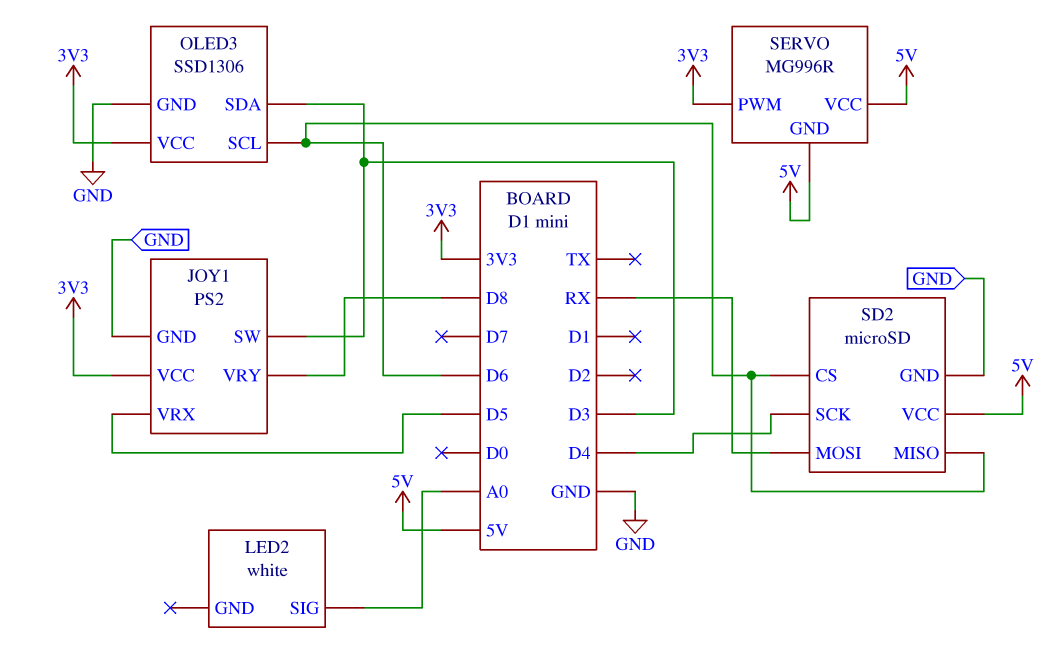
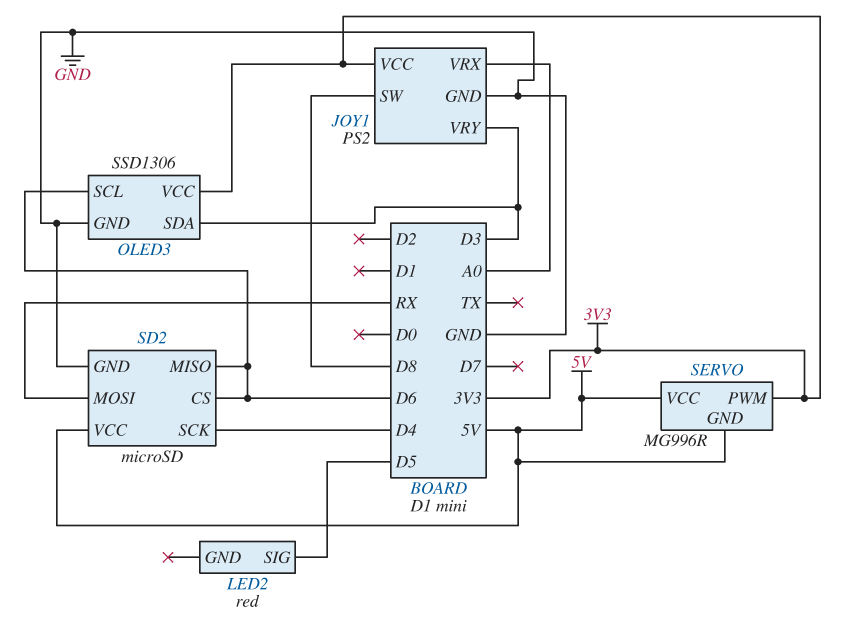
JOY1 pin SW: D3 -> D8
JOY1 pin VRX: D5 -> A0
JOY1 pin VRY: D8 -> D3
LED2: white -> red
LED2 pin SIG: A0 -> D5

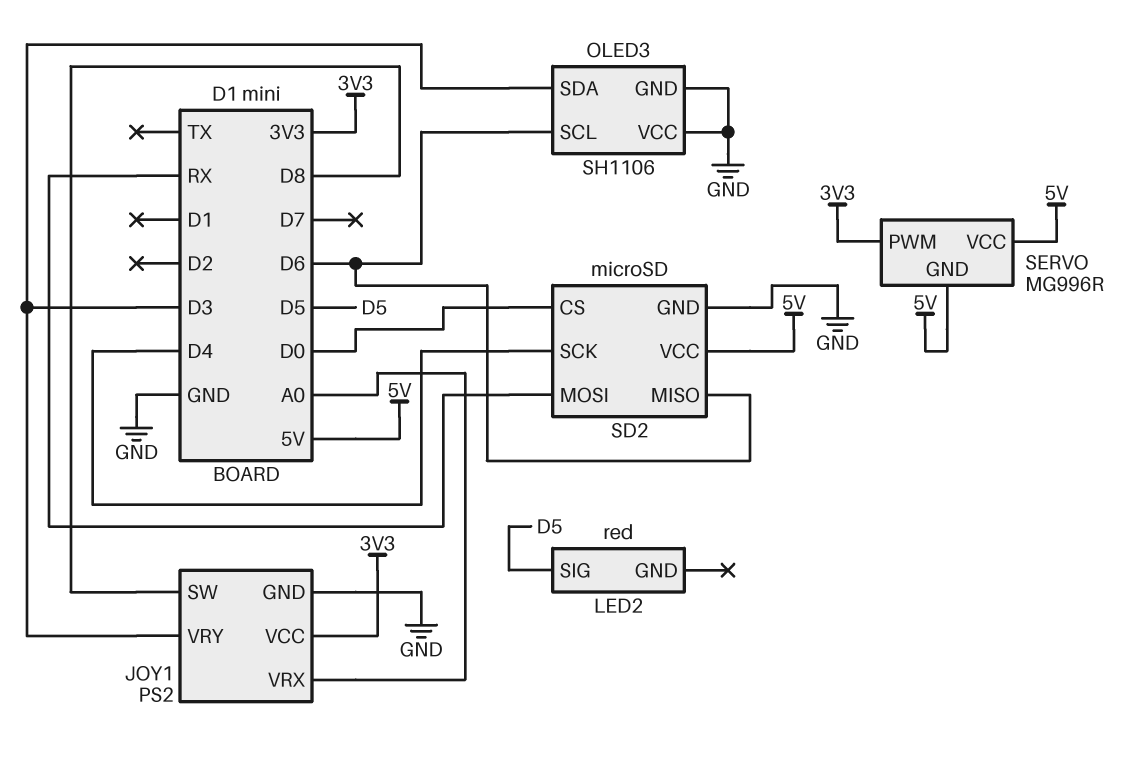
OLED3: SSD1306 -> SH1106
OLED3 pin VCC: 3V3 -> GND
SD2 pin CS: D6 -> D0

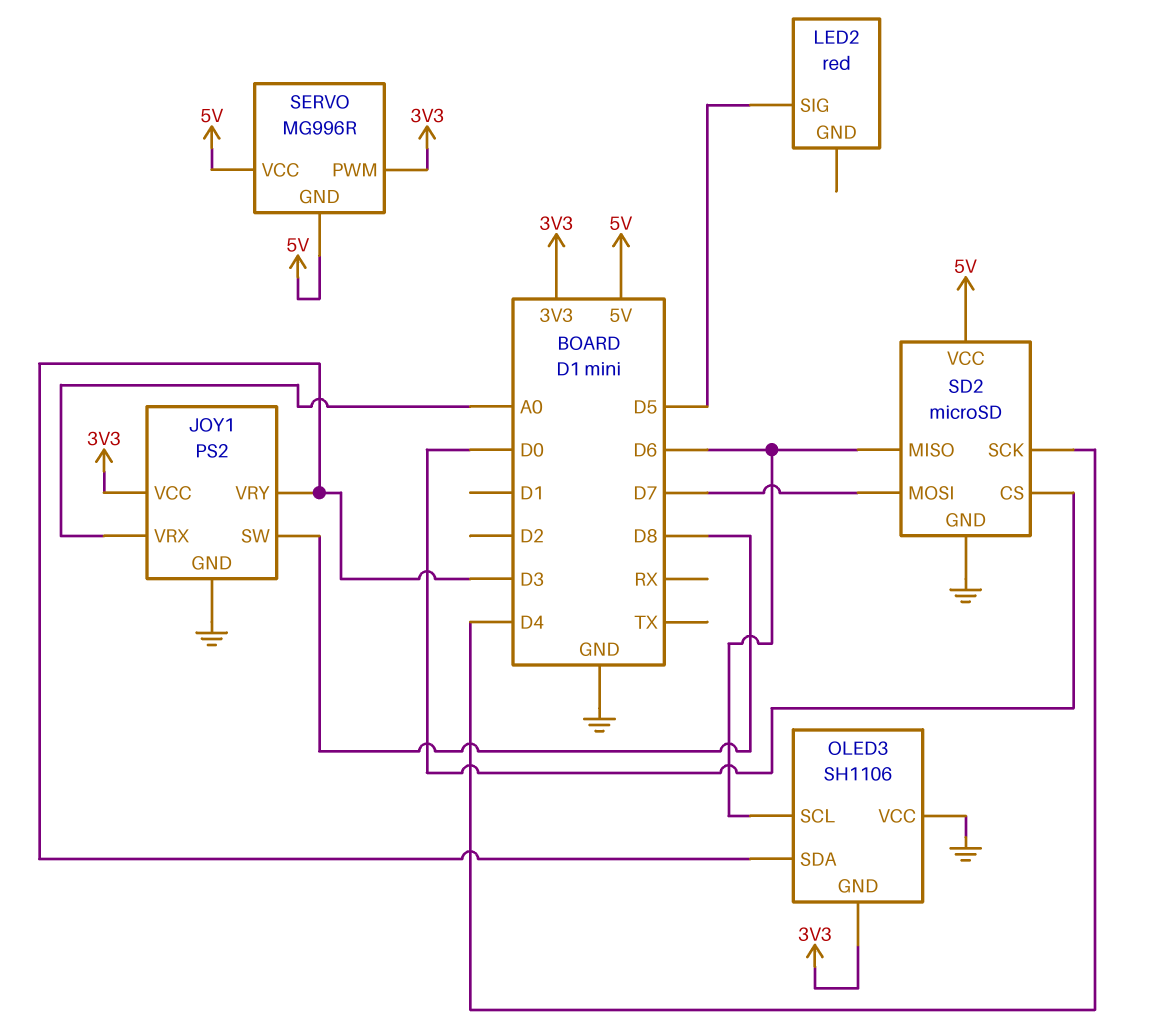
OLED3 pin GND: GND -> 3V3
SD2 pin MOSI: RX -> D7

